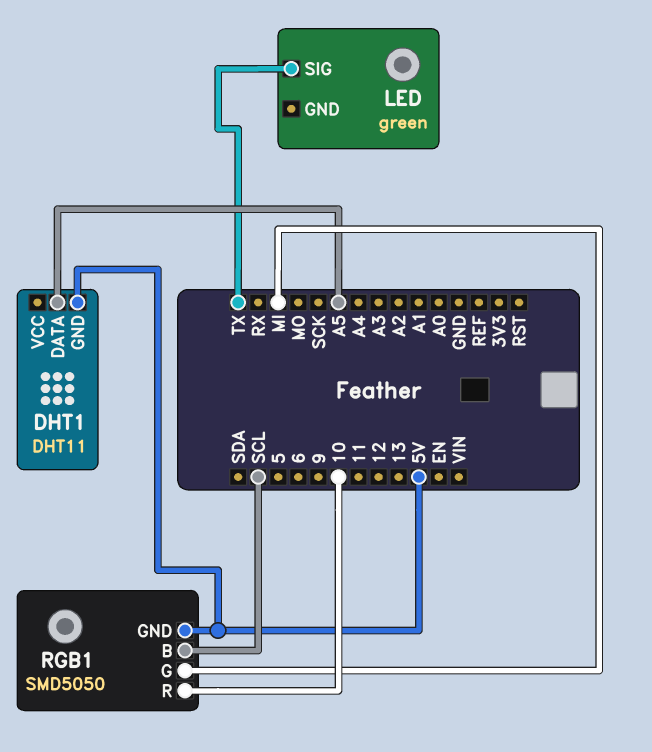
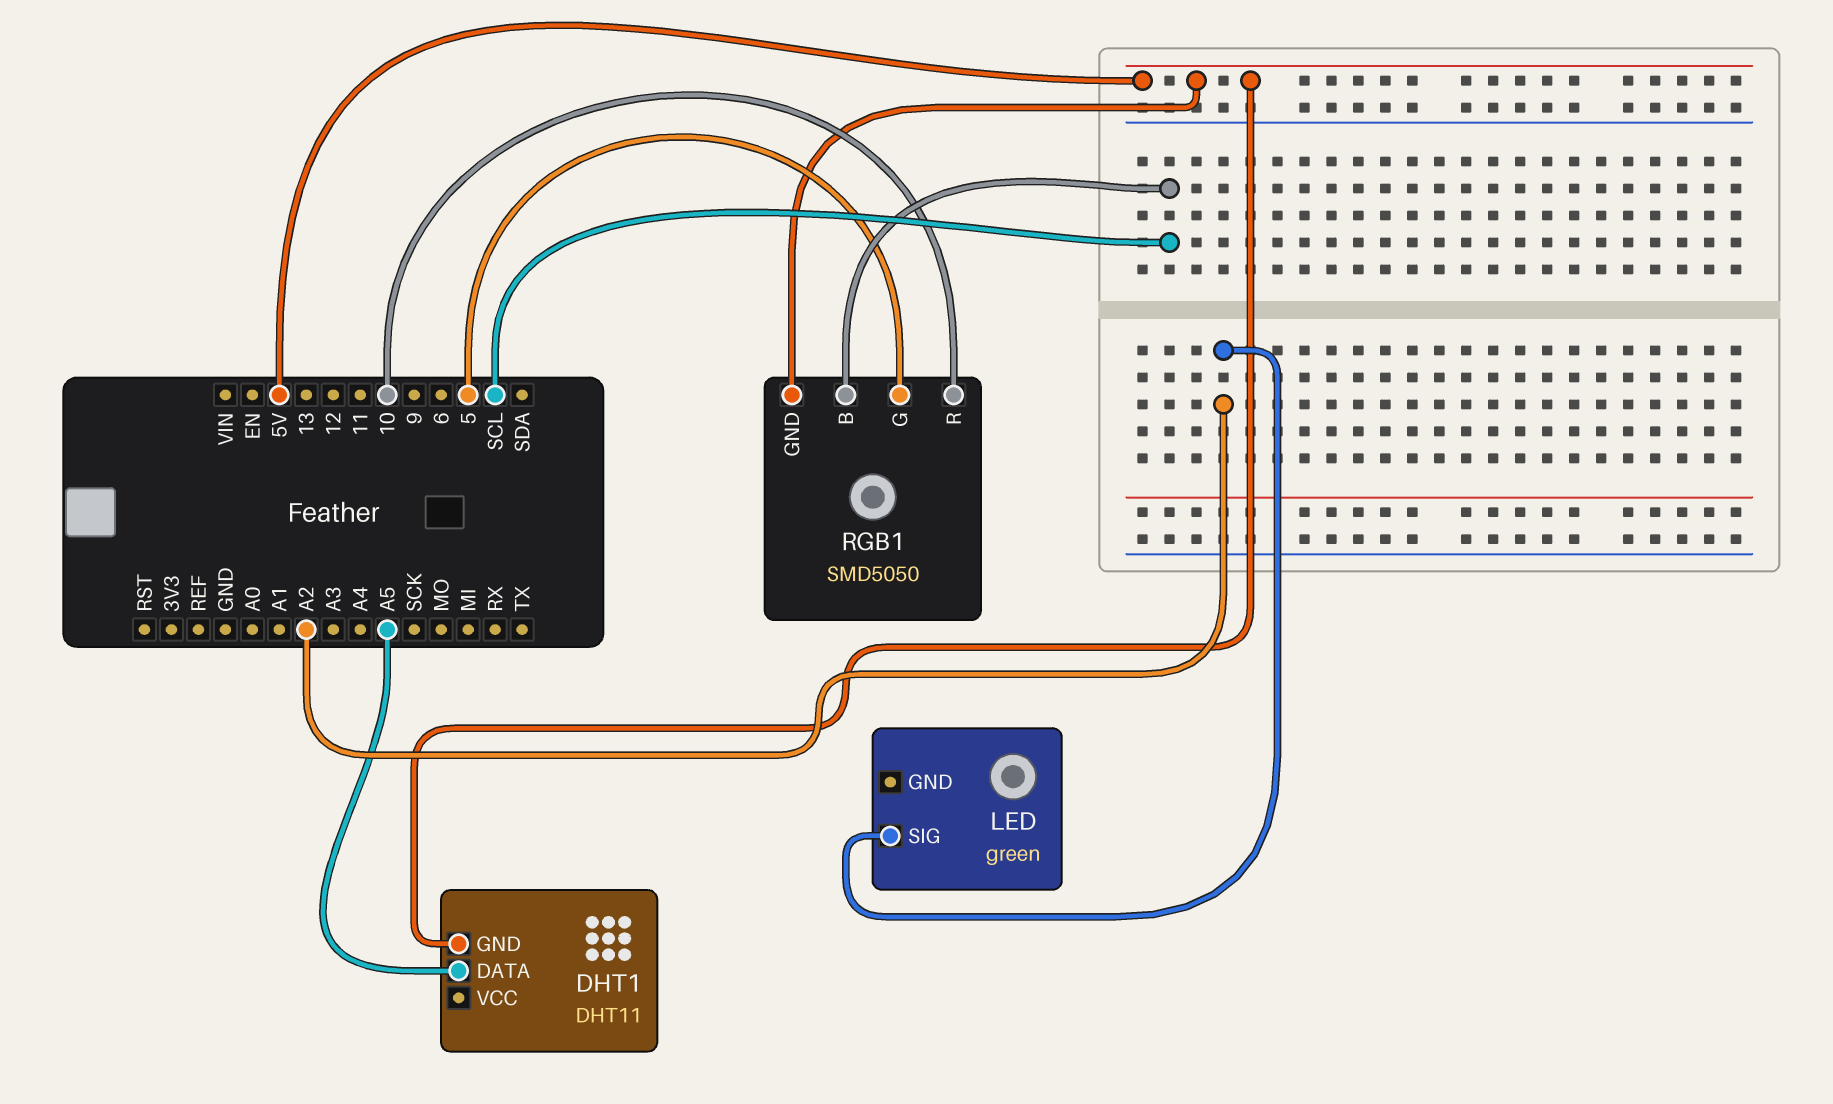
LED pin SIG: TX -> A2
RGB1 pin G: MI -> 5

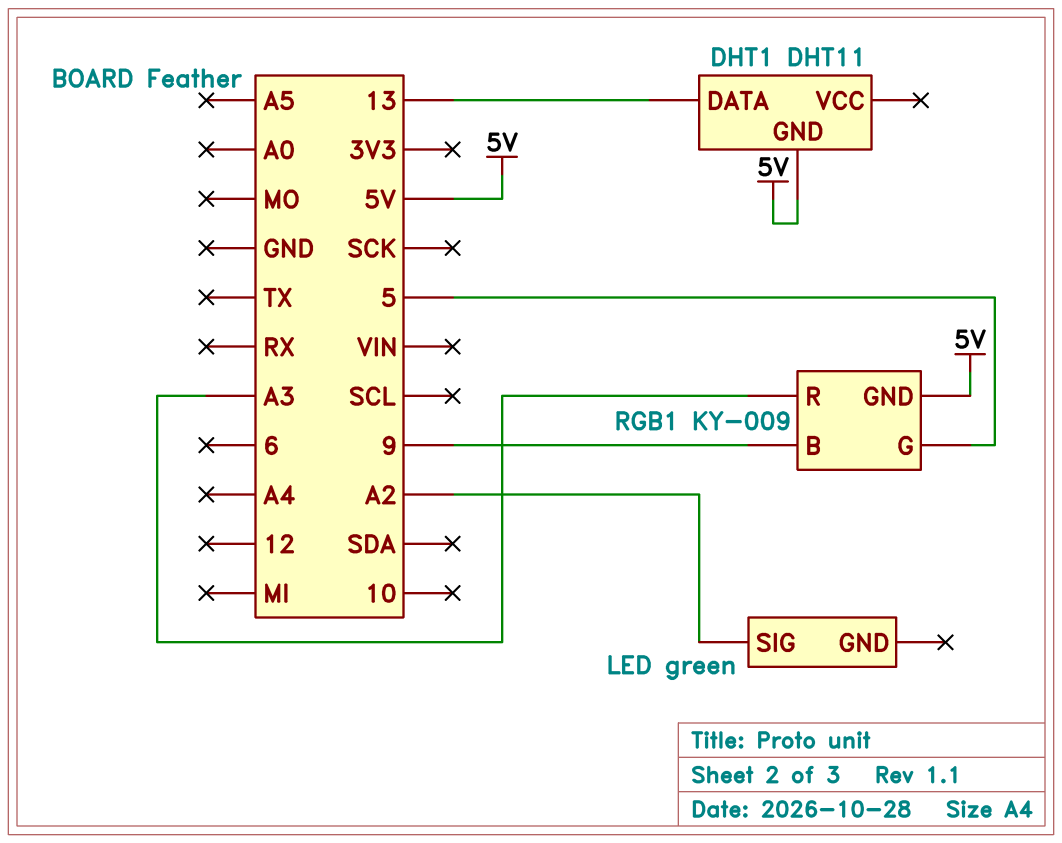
DHT1 pin DATA: A5 -> 13
RGB1: SMD5050 -> KY-009
RGB1 pin B: SCL -> 9
RGB1 pin R: 10 -> A3

